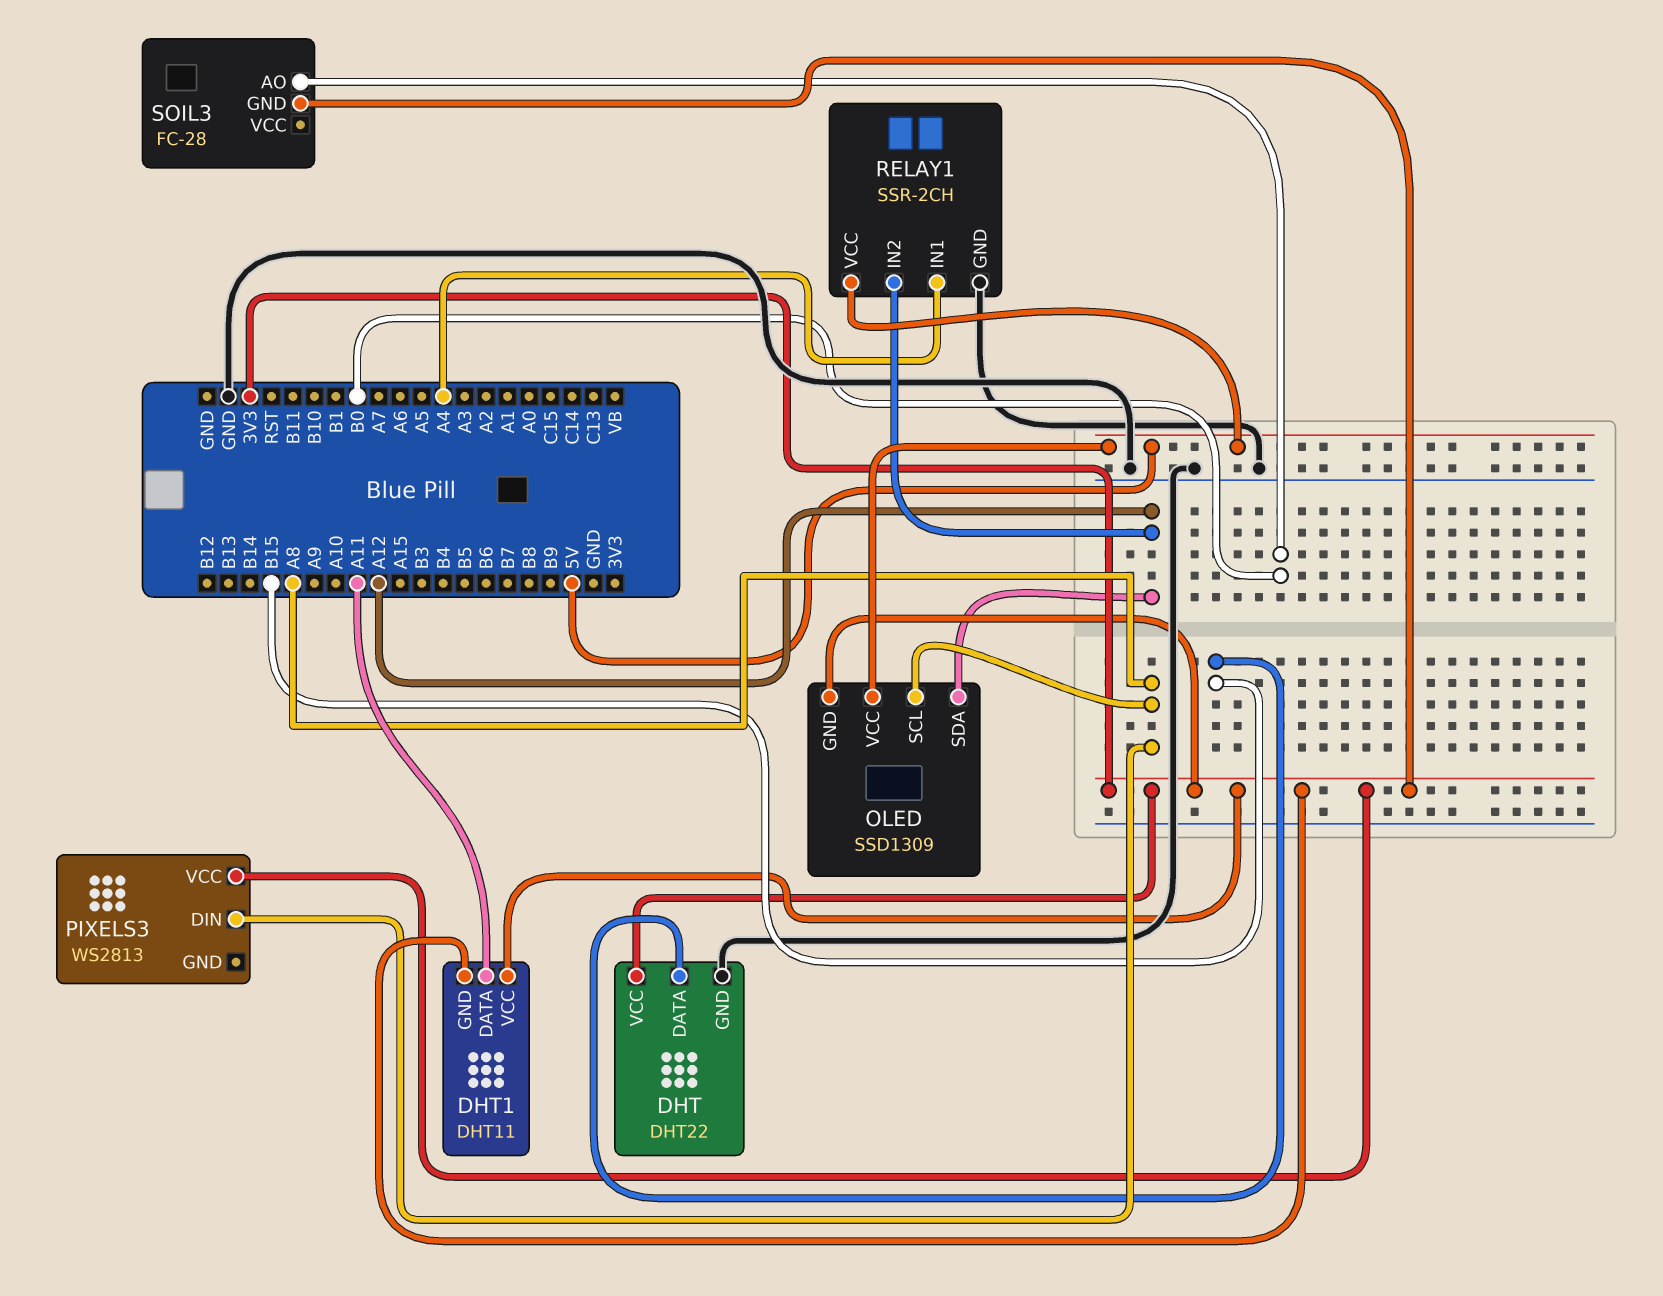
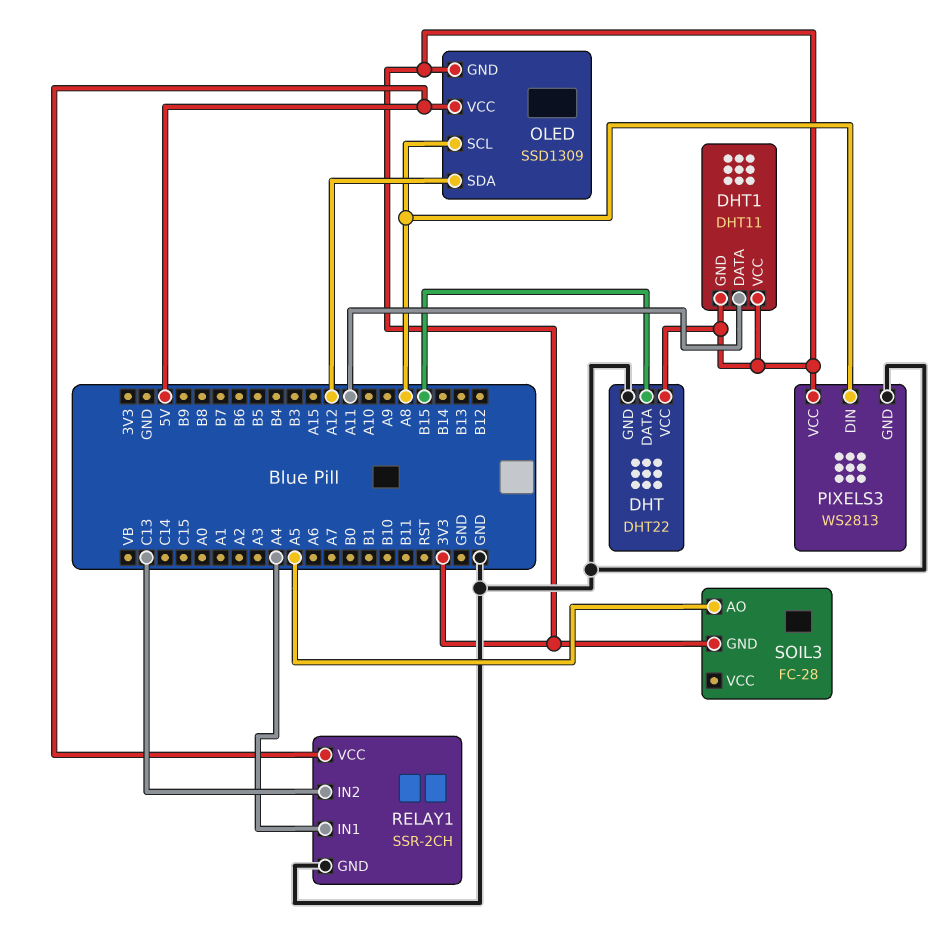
PIXELS3 pin GND: none -> GND
RELAY1 pin IN2: A12 -> C13
SOIL3 pin AO: B0 -> A5

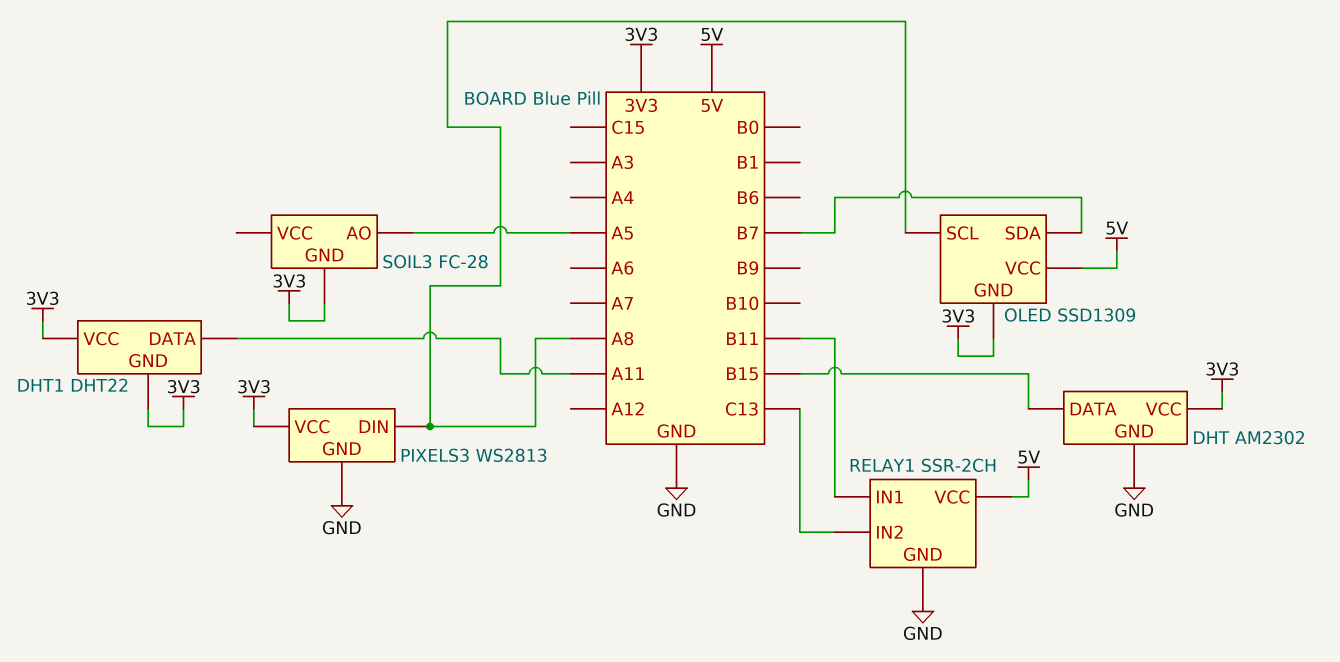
DHT: DHT22 -> AM2302
DHT1: DHT11 -> DHT22
OLED pin SDA: A12 -> B7
RELAY1 pin IN1: A4 -> B11

